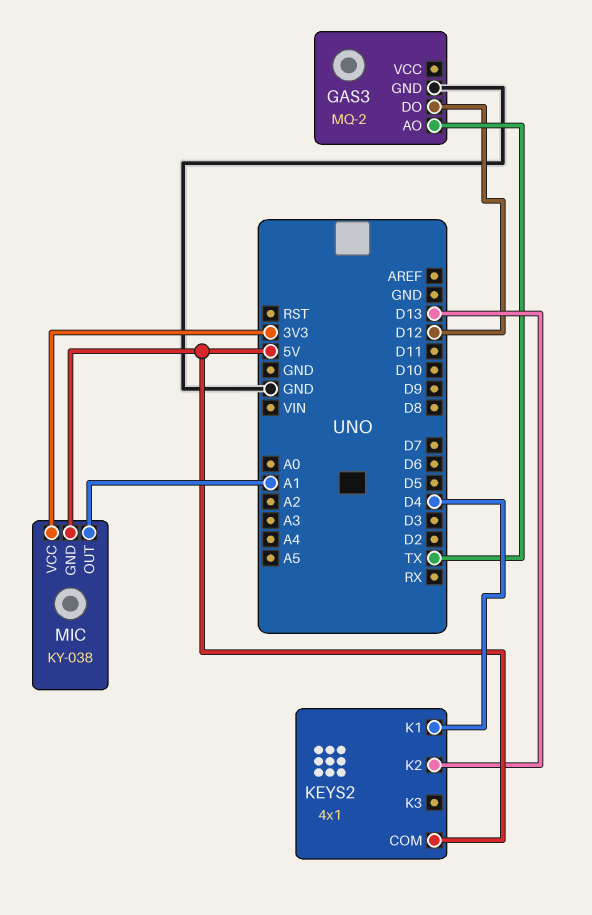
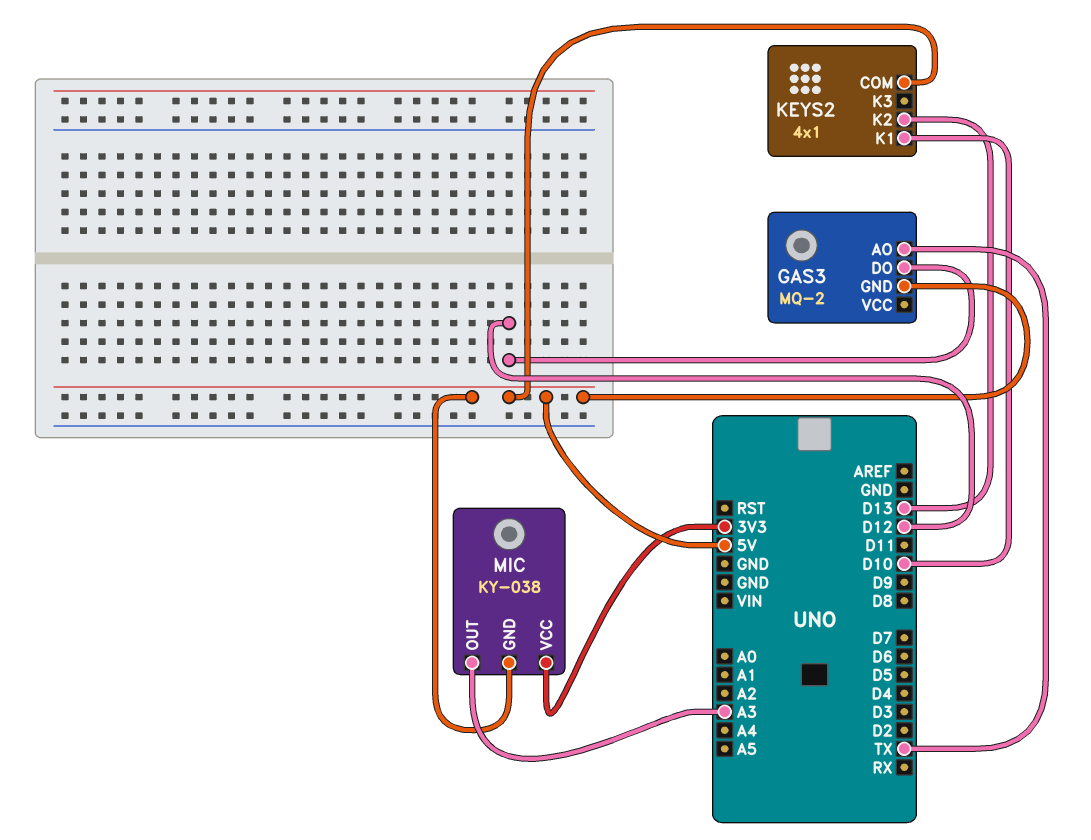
GAS3 pin GND: GND -> 5V
KEYS2 pin K1: D4 -> D10
MIC pin OUT: A1 -> A3

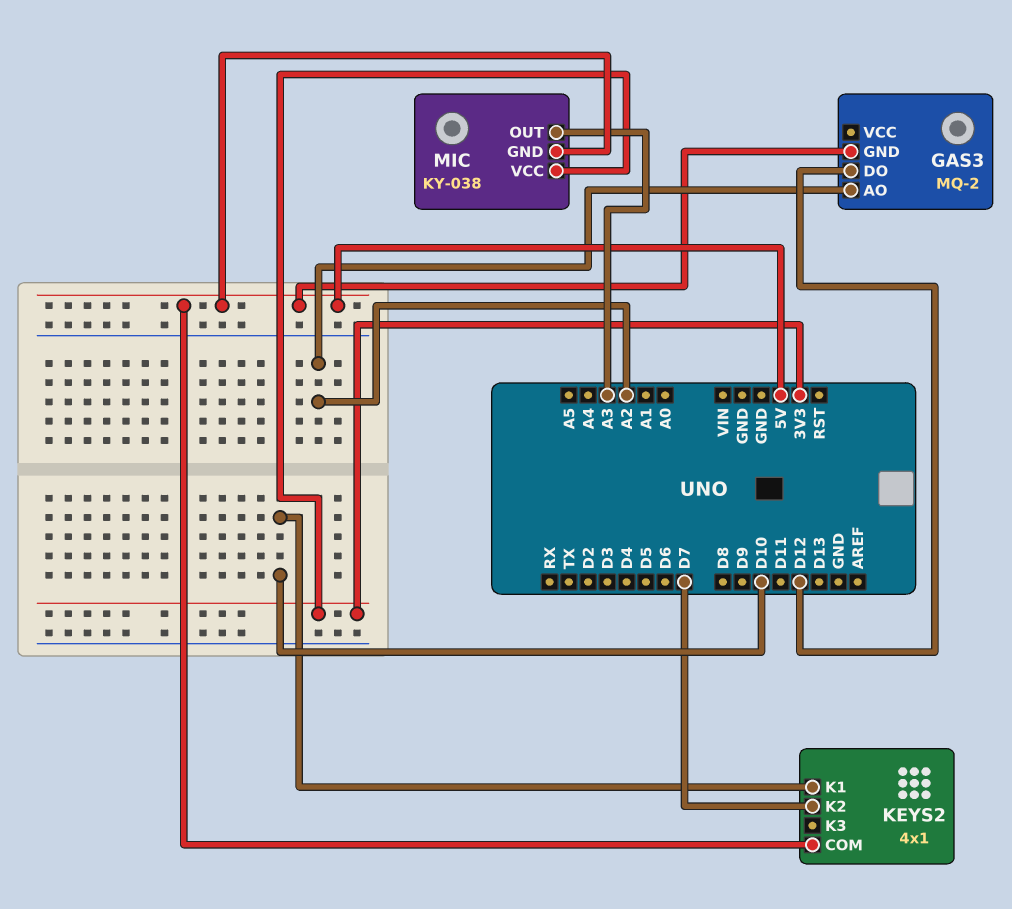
GAS3 pin AO: TX -> A2
KEYS2 pin K2: D13 -> D7

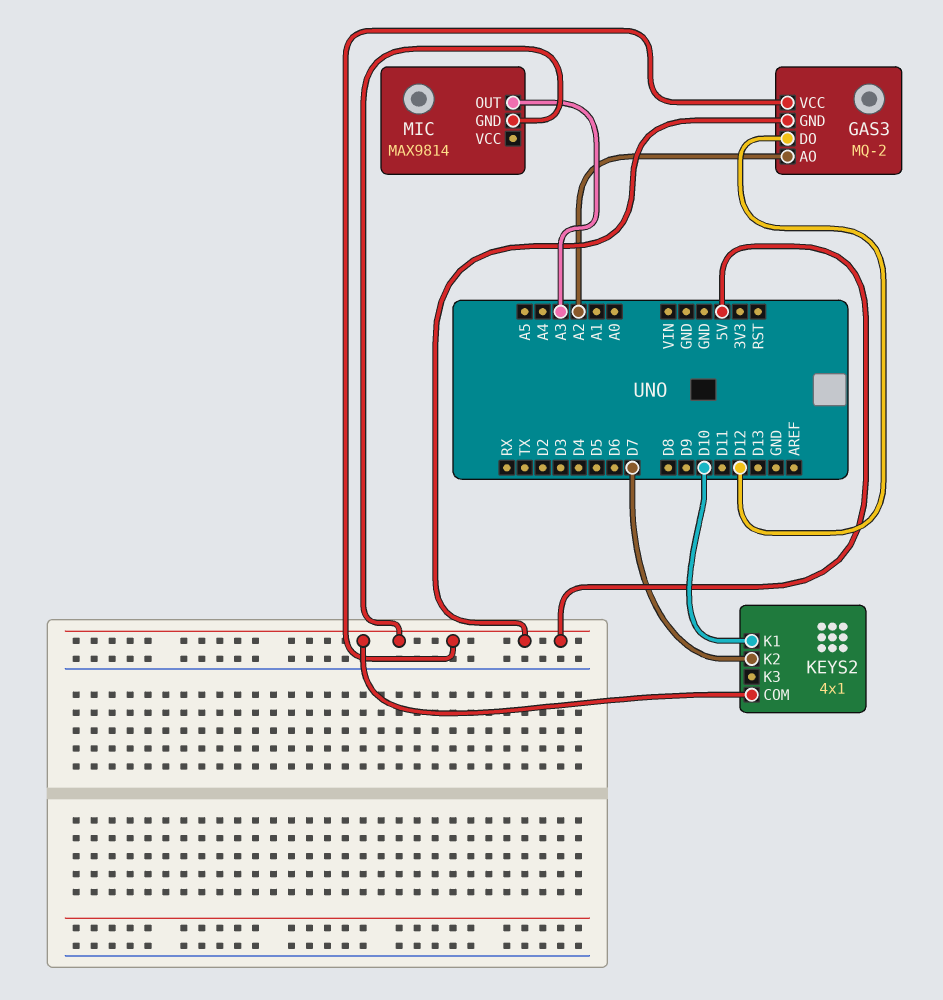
GAS3 pin VCC: none -> 5V
MIC: KY-038 -> MAX9814
MIC pin VCC: 3V3 -> none

